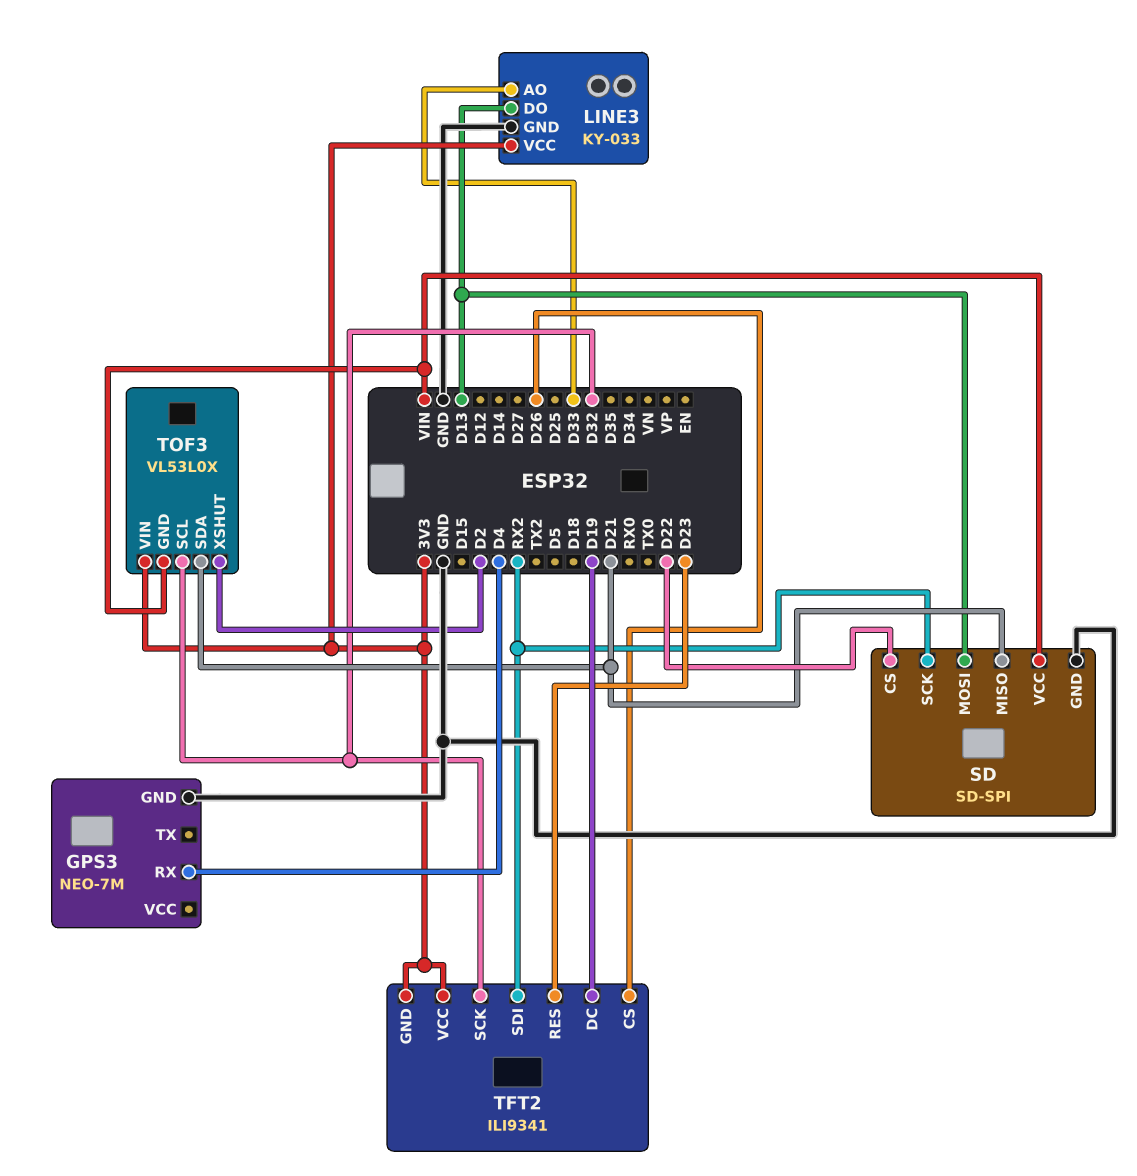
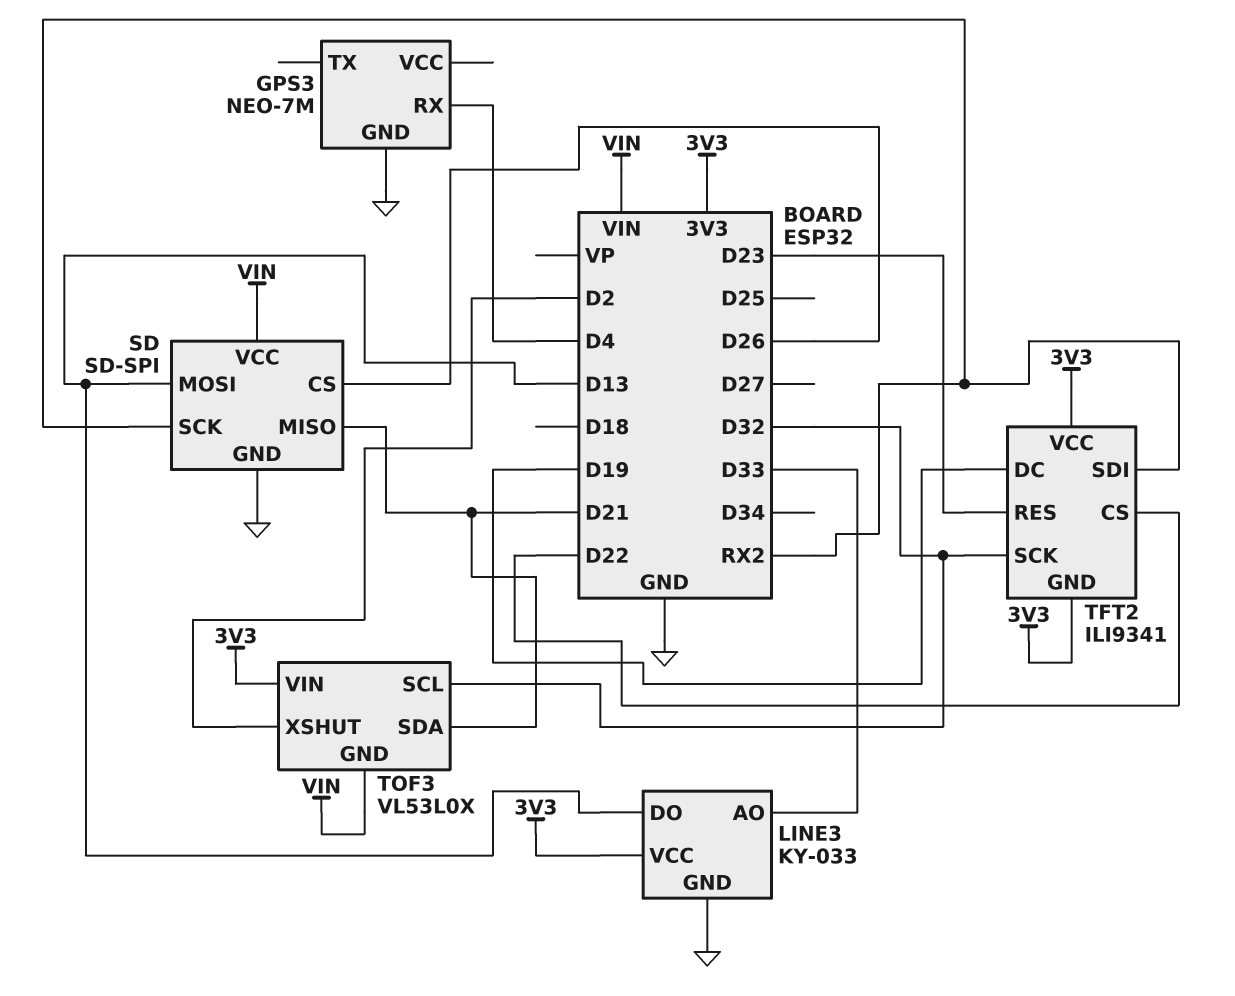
SD pin CS: D22 -> D26
TFT2 pin CS: D26 -> D22

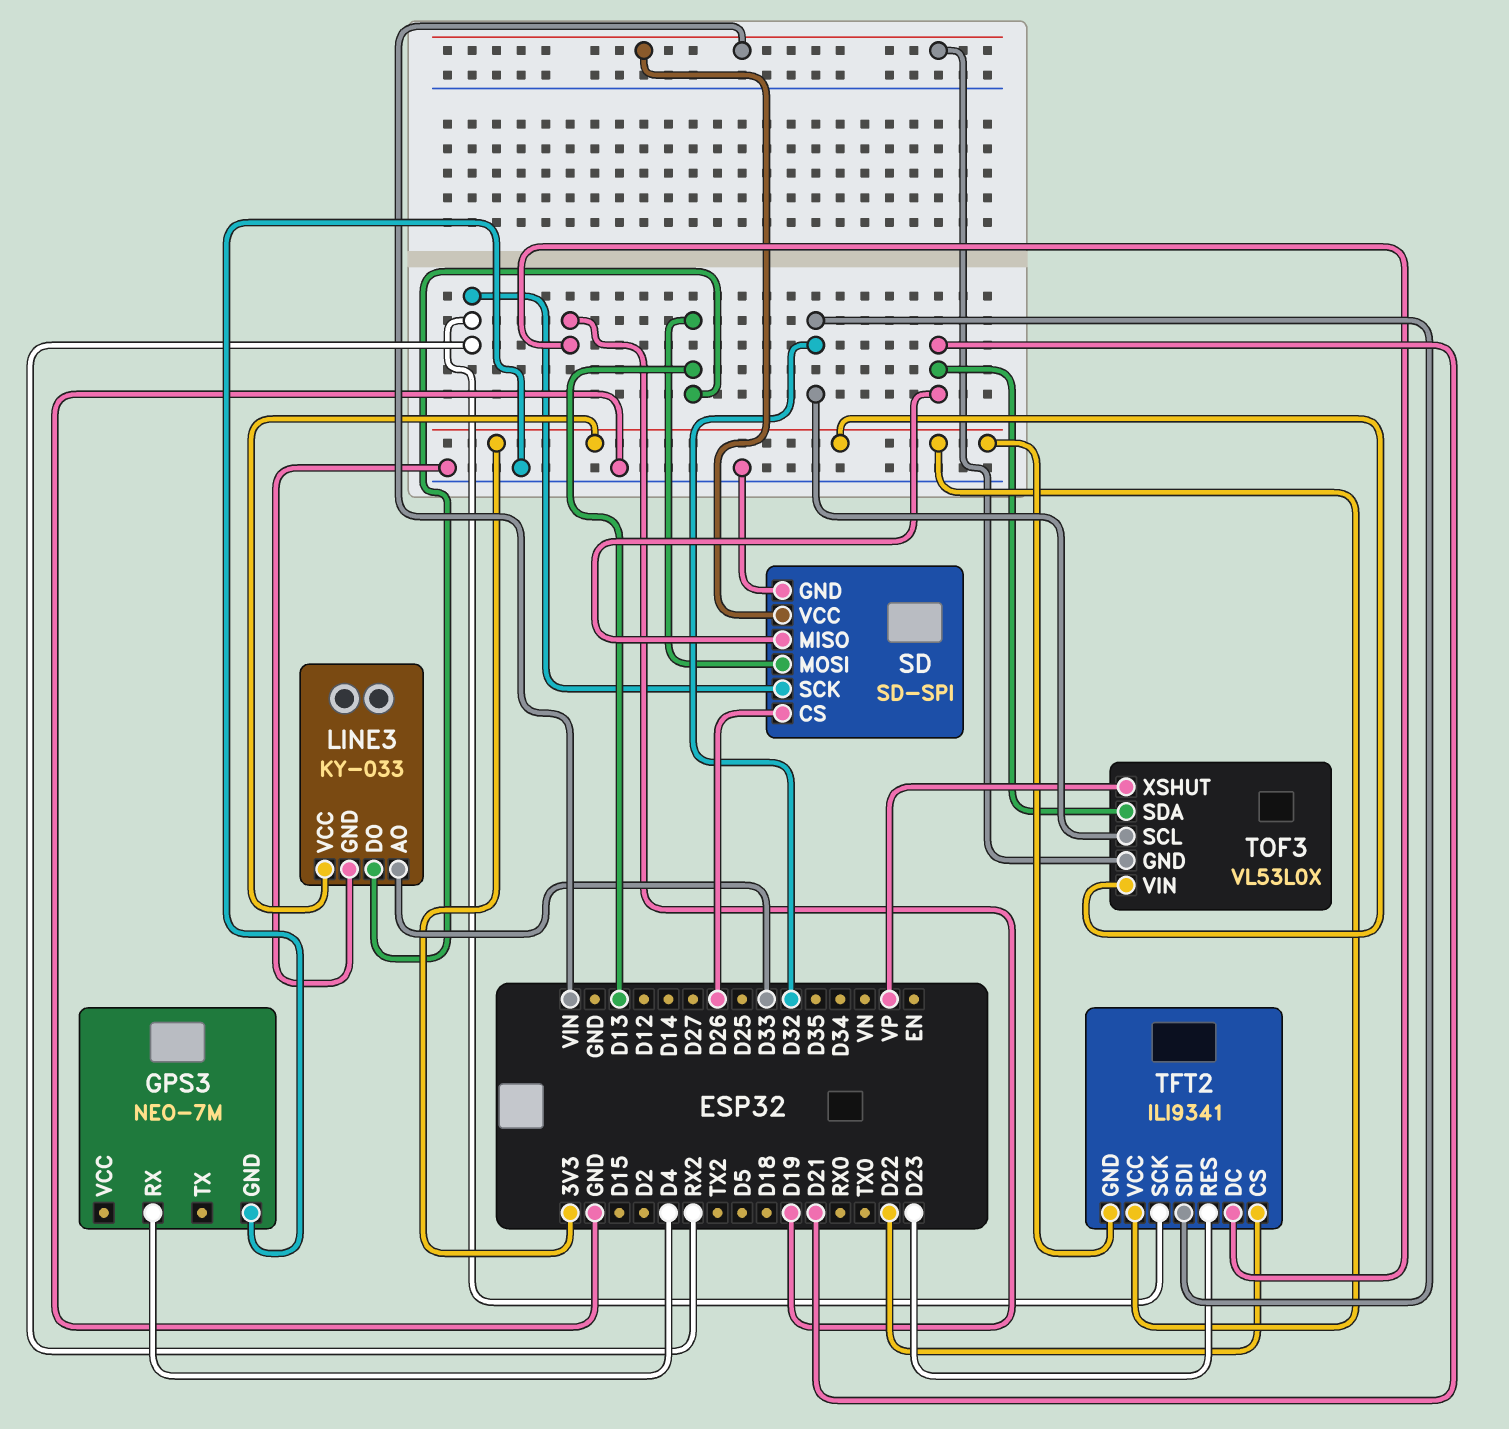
TFT2 pin SCK: D32 -> RX2
TFT2 pin SDI: RX2 -> D32
TOF3 pin XSHUT: D2 -> VP

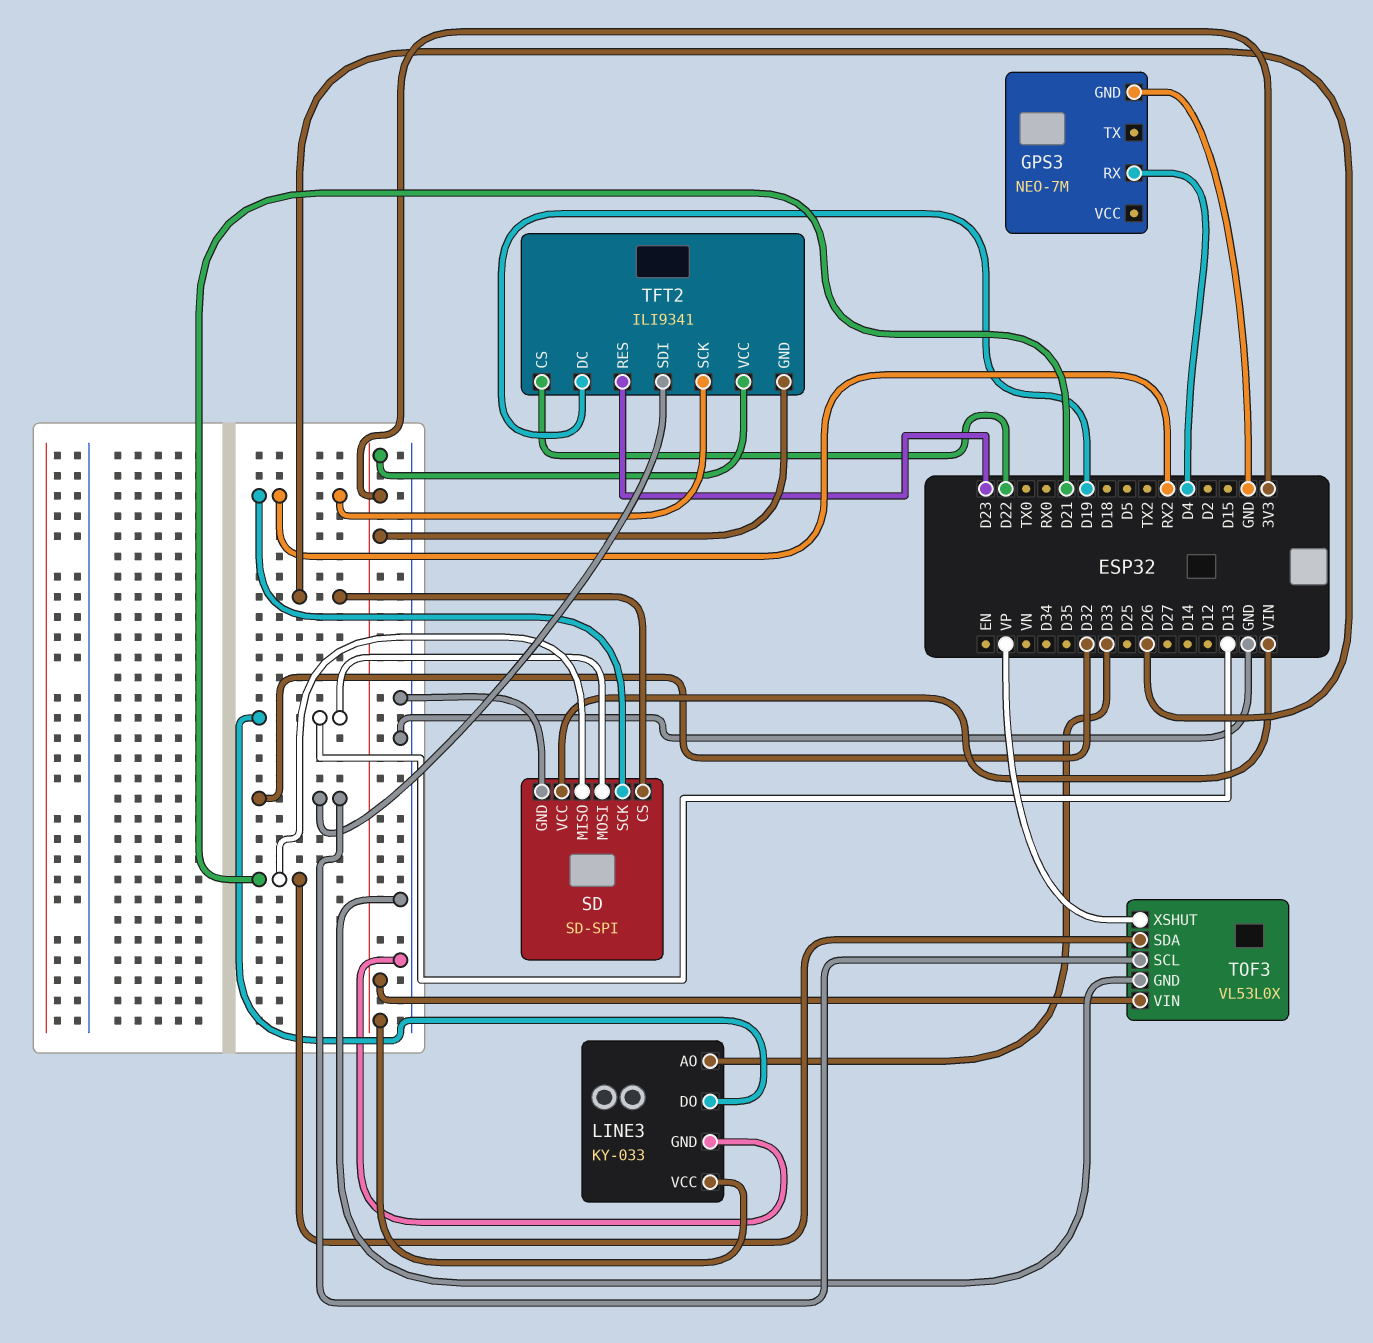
TOF3 pin GND: VIN -> GND

